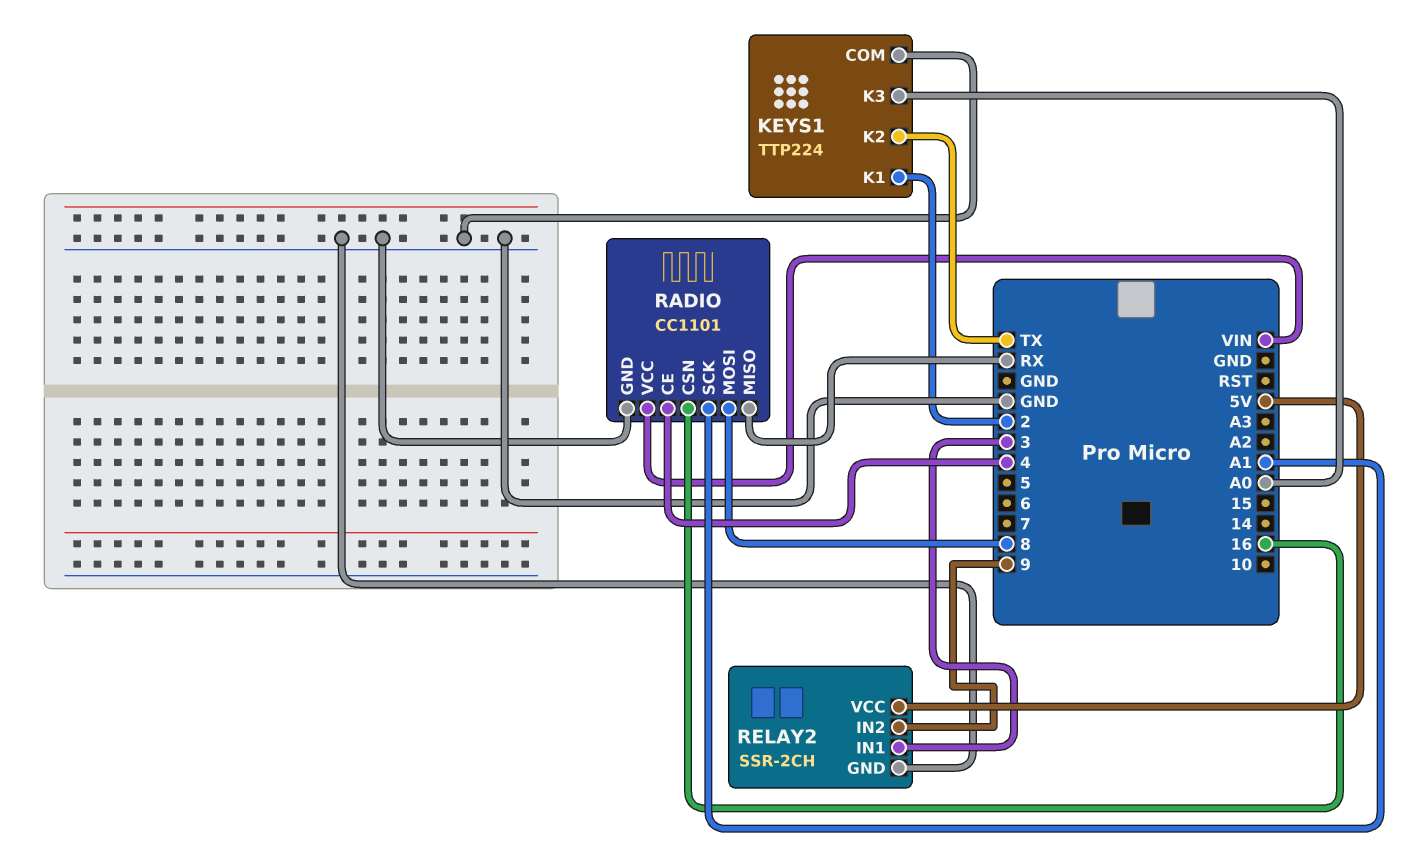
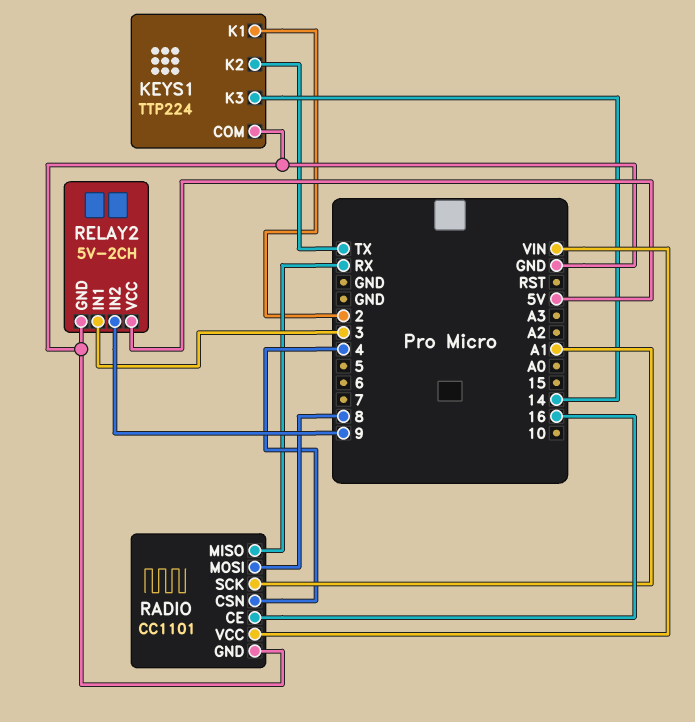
KEYS1 pin K3: A0 -> 14
RADIO pin CE: 4 -> 16
RADIO pin CSN: 16 -> 4
RELAY2: SSR-2CH -> 5V-2CH

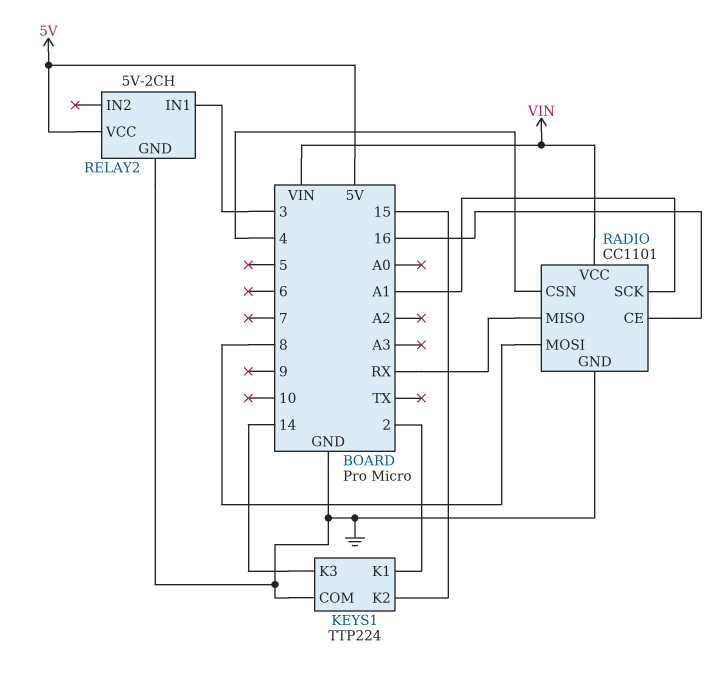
KEYS1 pin K2: TX -> 15
RELAY2 pin IN2: 9 -> none

